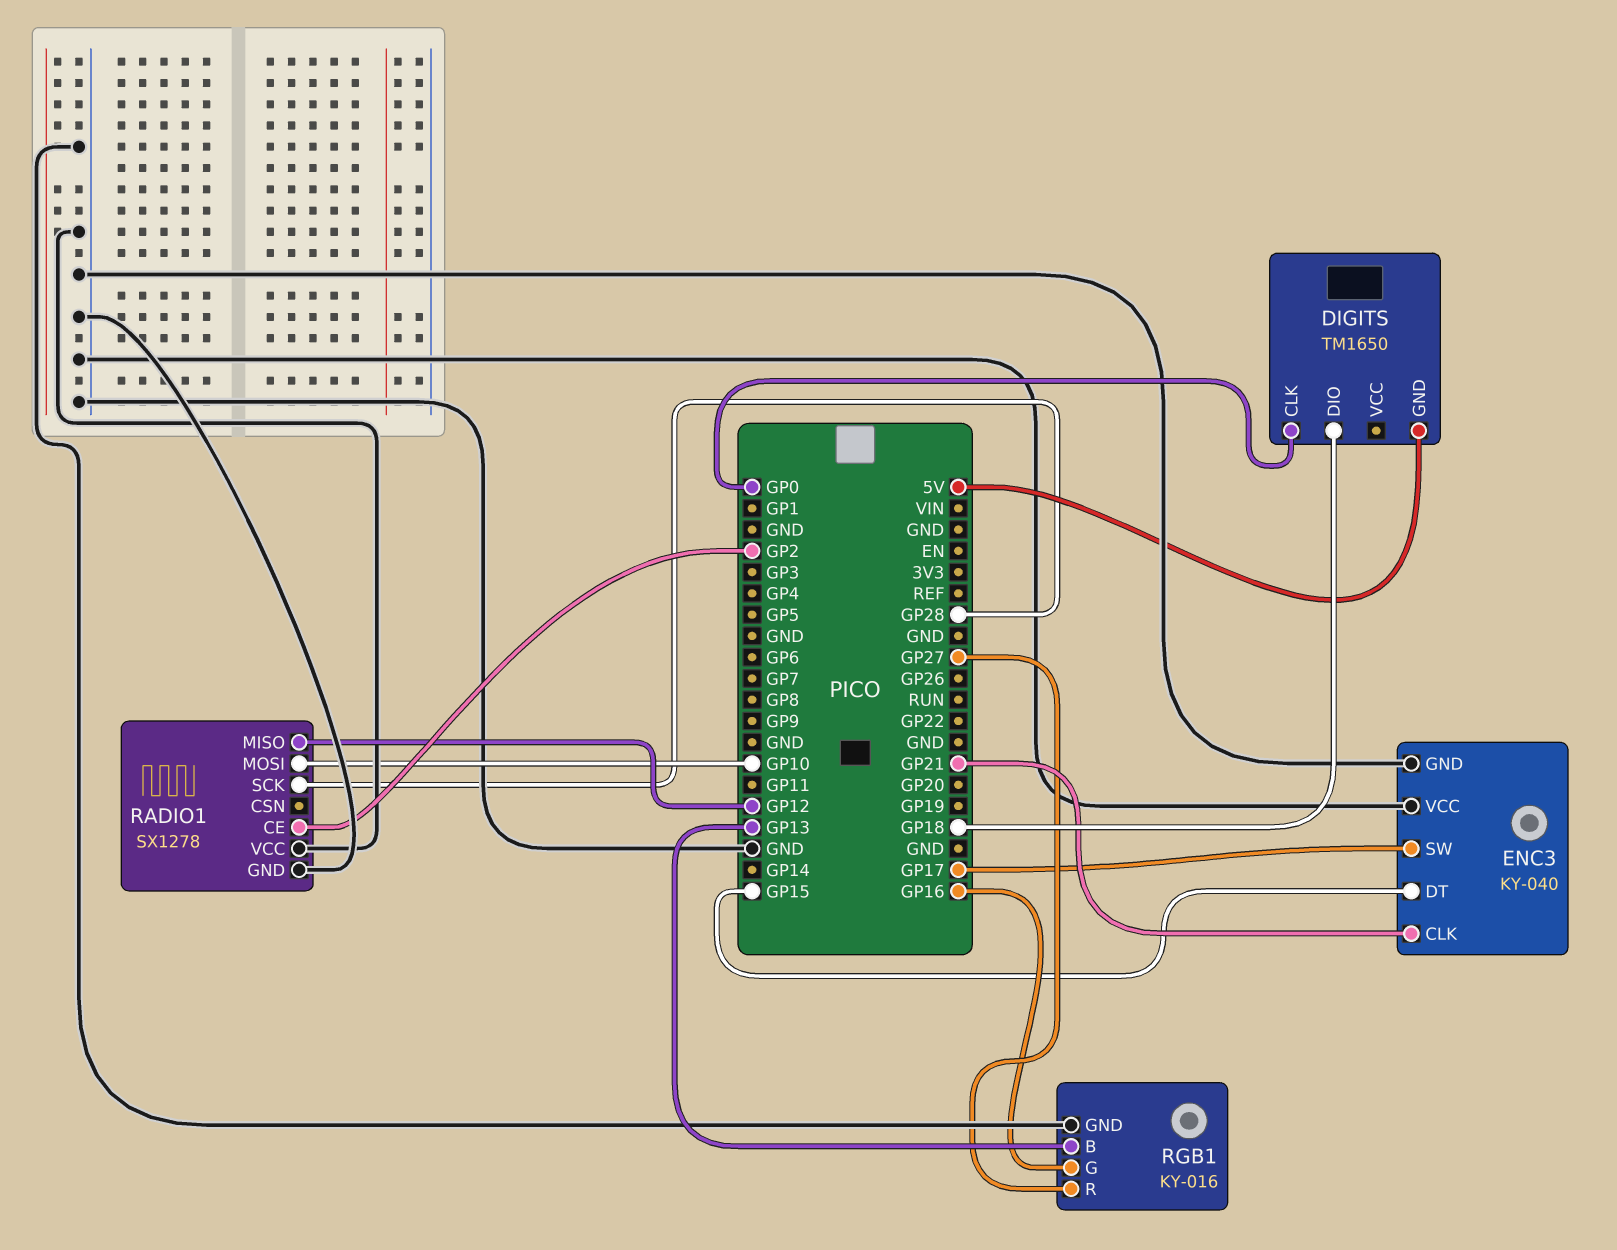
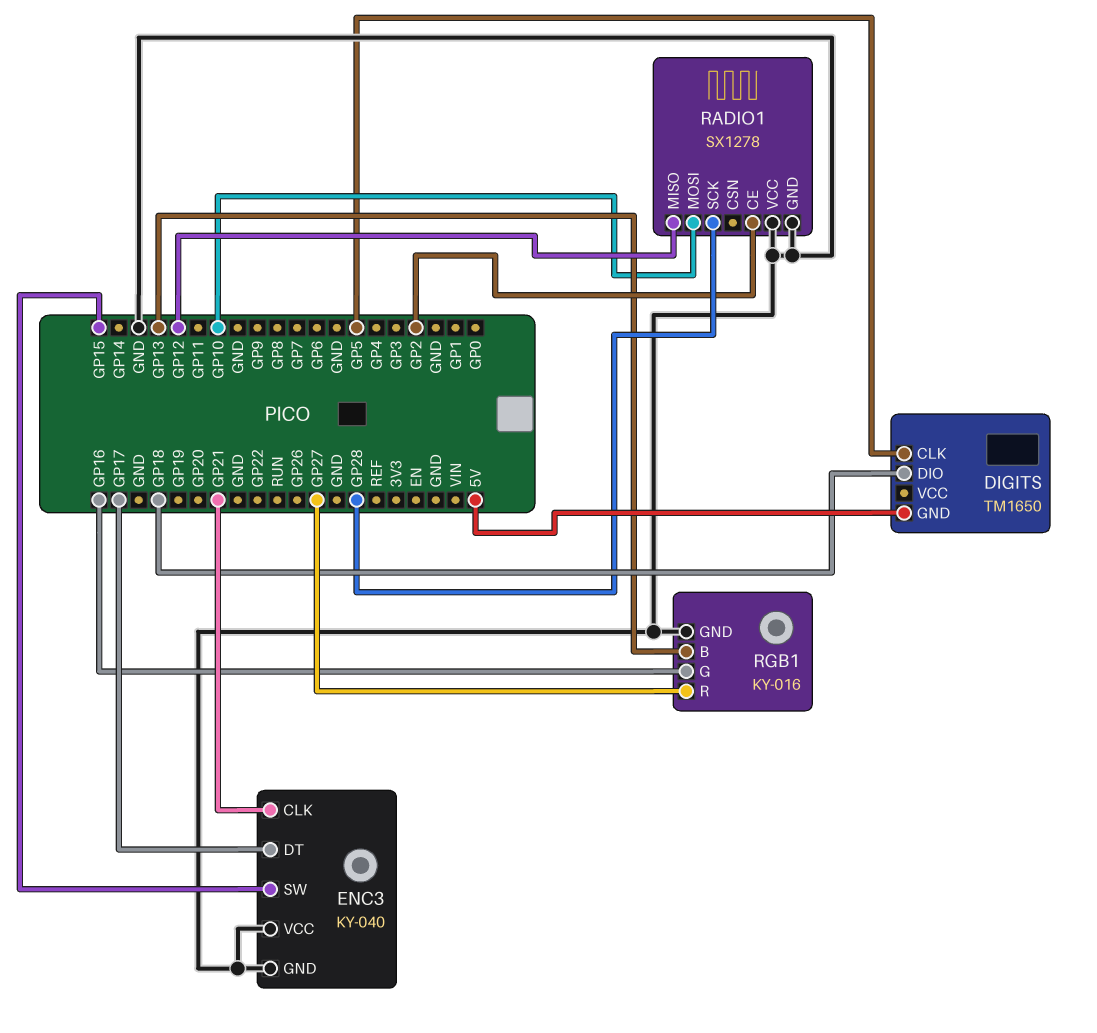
DIGITS pin CLK: GP0 -> GP5
ENC3 pin DT: GP15 -> GP17
ENC3 pin SW: GP17 -> GP15

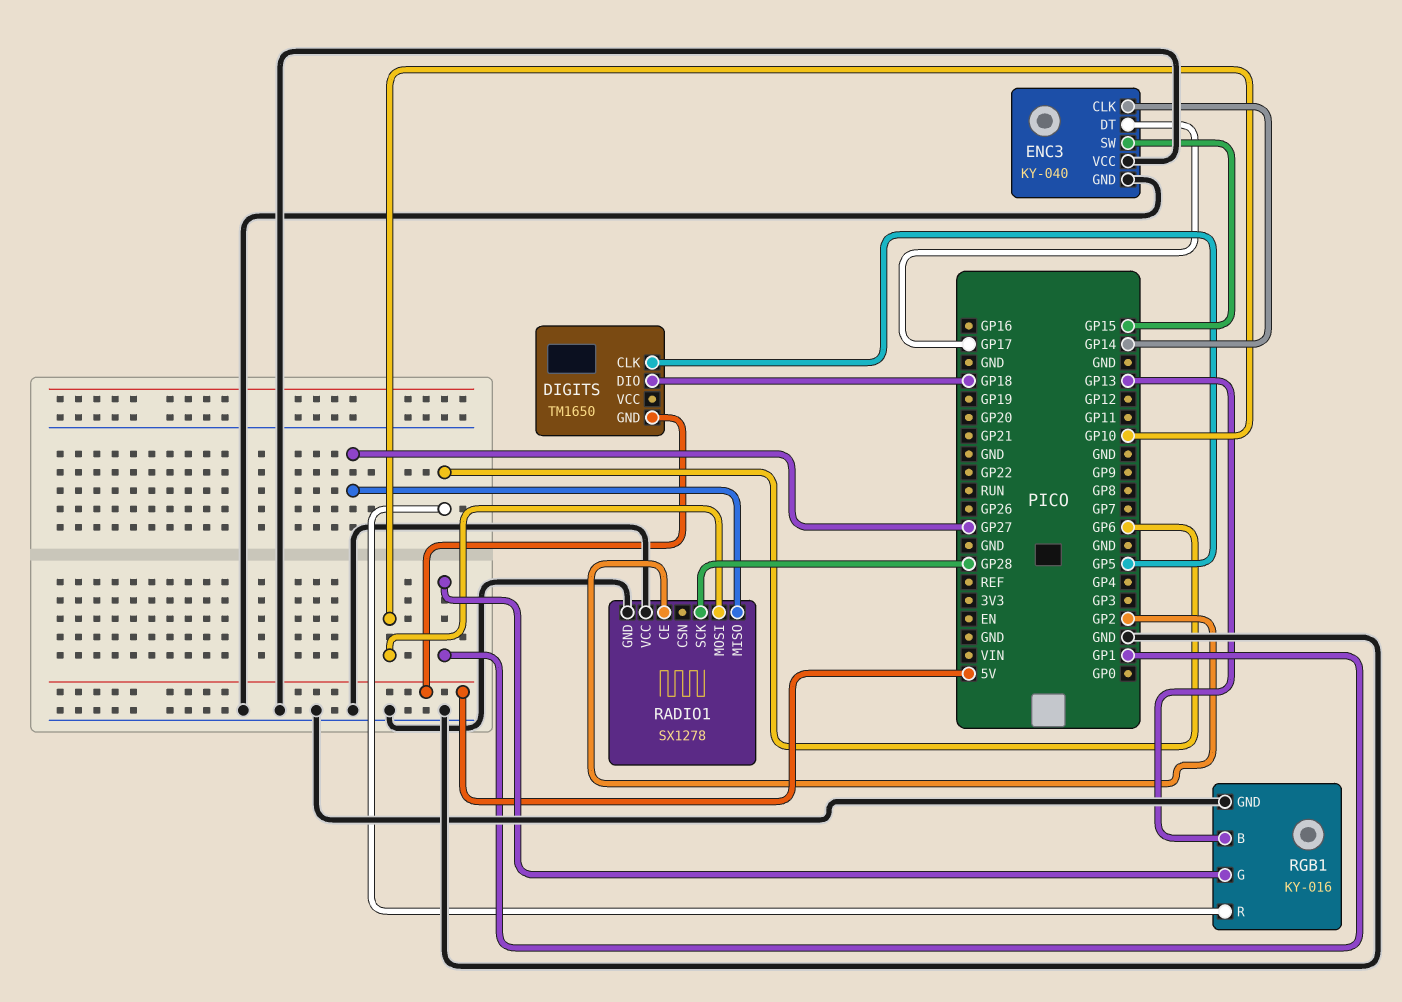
ENC3 pin CLK: GP21 -> GP14
RADIO1 pin MISO: GP12 -> GP27
RGB1 pin G: GP16 -> GP1
RGB1 pin R: GP27 -> GP6

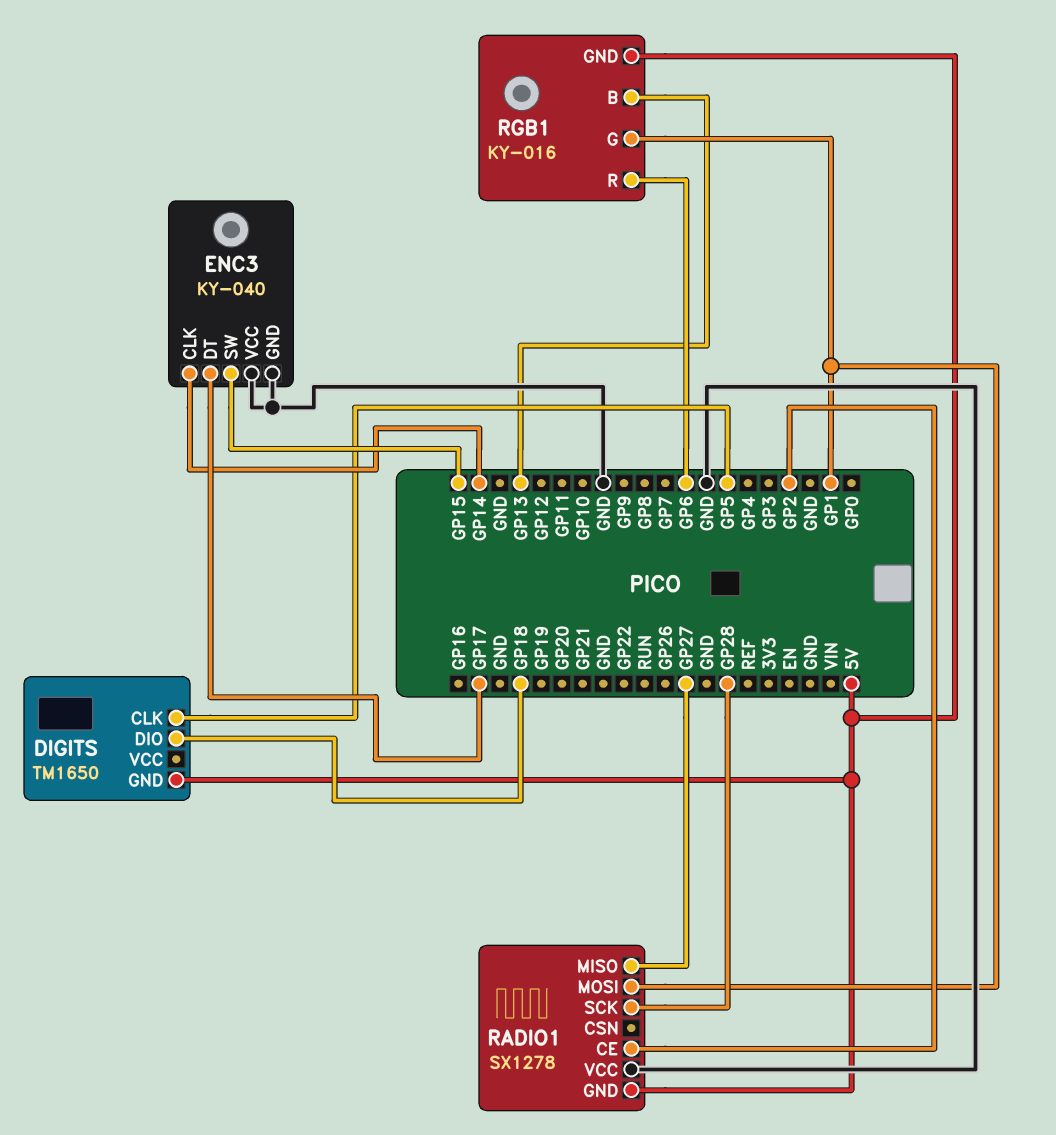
RADIO1 pin GND: GND -> 5V
RADIO1 pin MOSI: GP10 -> GP1
RGB1 pin GND: GND -> 5V

